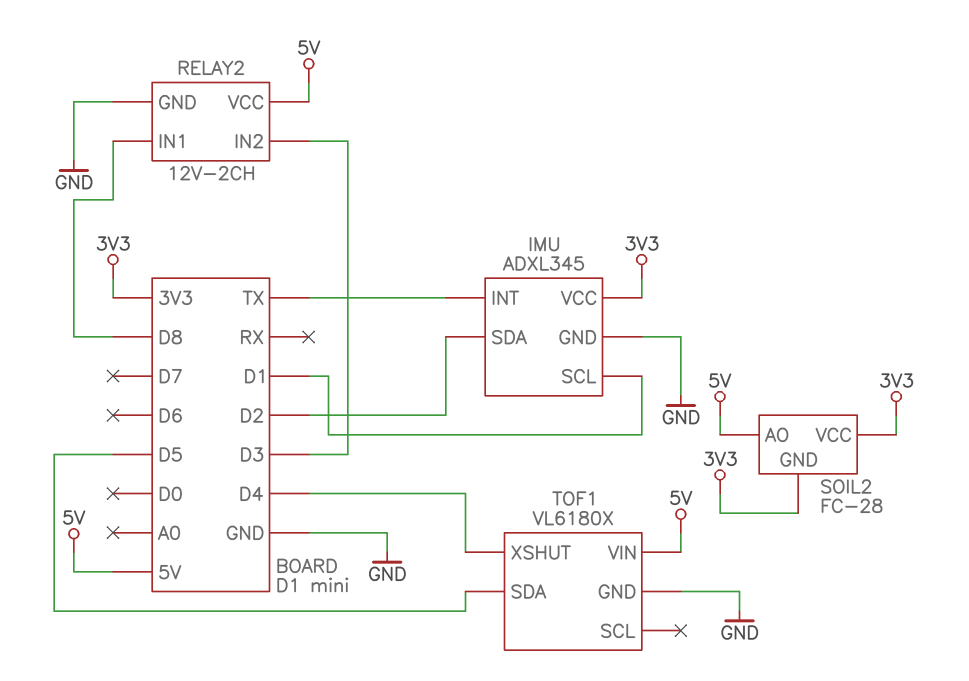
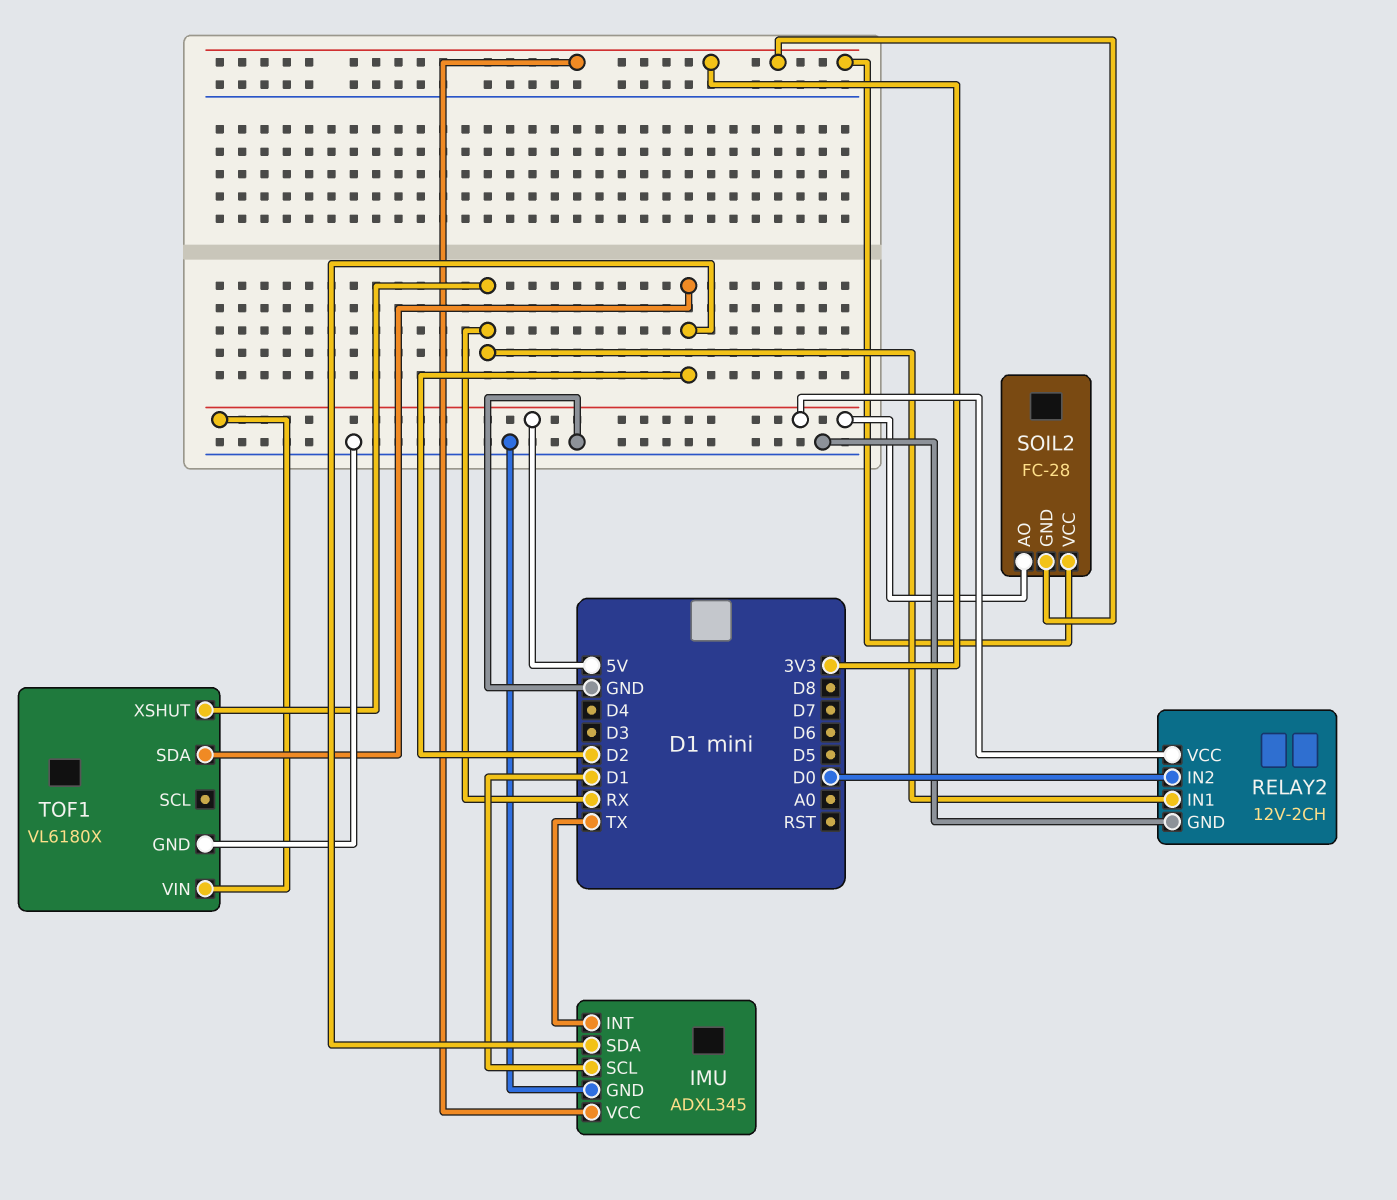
RELAY2 pin IN1: D8 -> RX
RELAY2 pin IN2: D3 -> D0
TOF1 pin SDA: D5 -> D2
TOF1 pin XSHUT: D4 -> RX

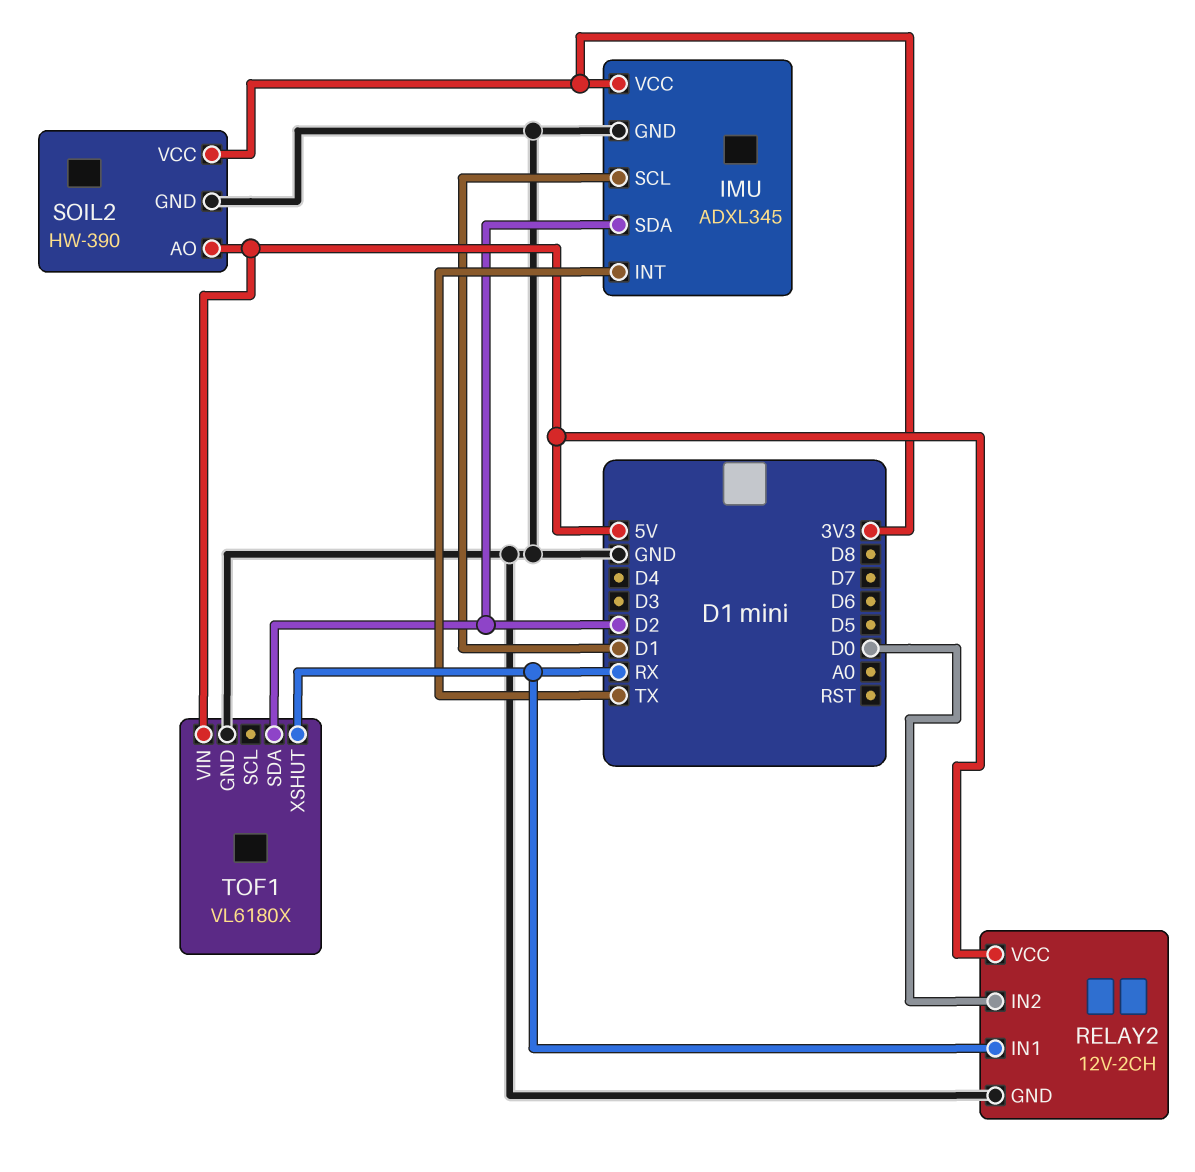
SOIL2: FC-28 -> HW-390
SOIL2 pin GND: 3V3 -> GND

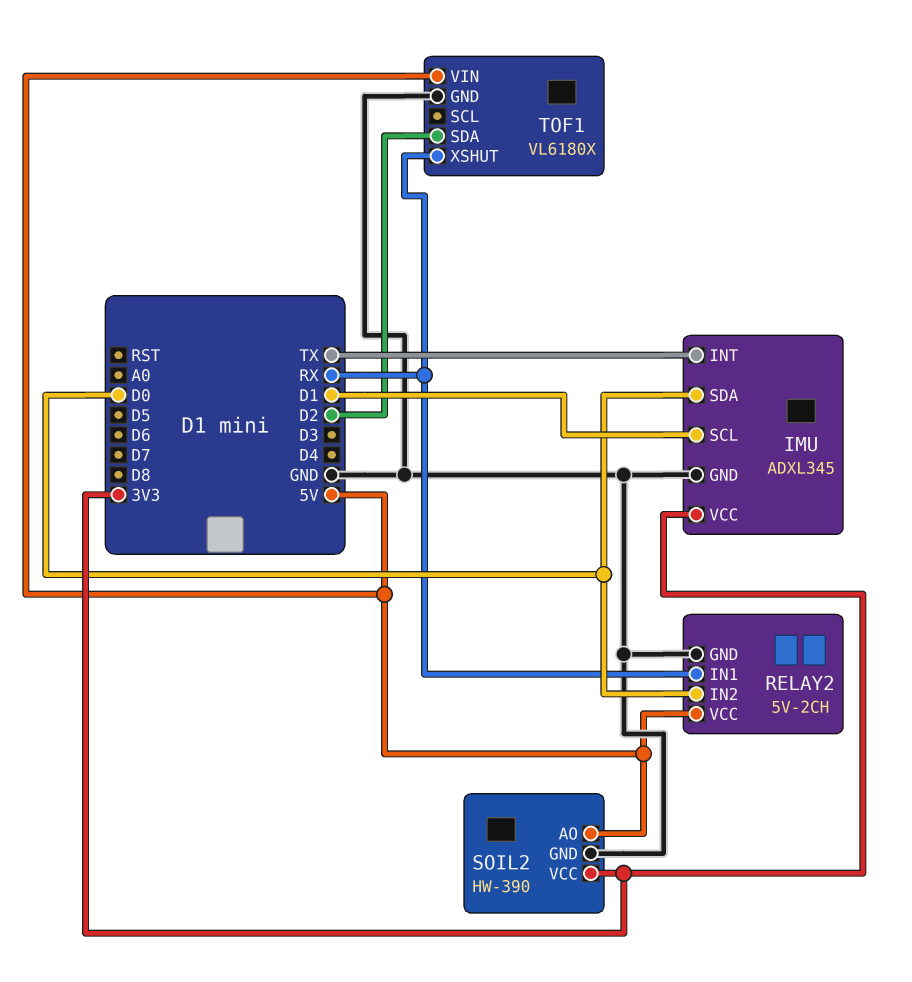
IMU pin SDA: D2 -> D0
RELAY2: 12V-2CH -> 5V-2CH

